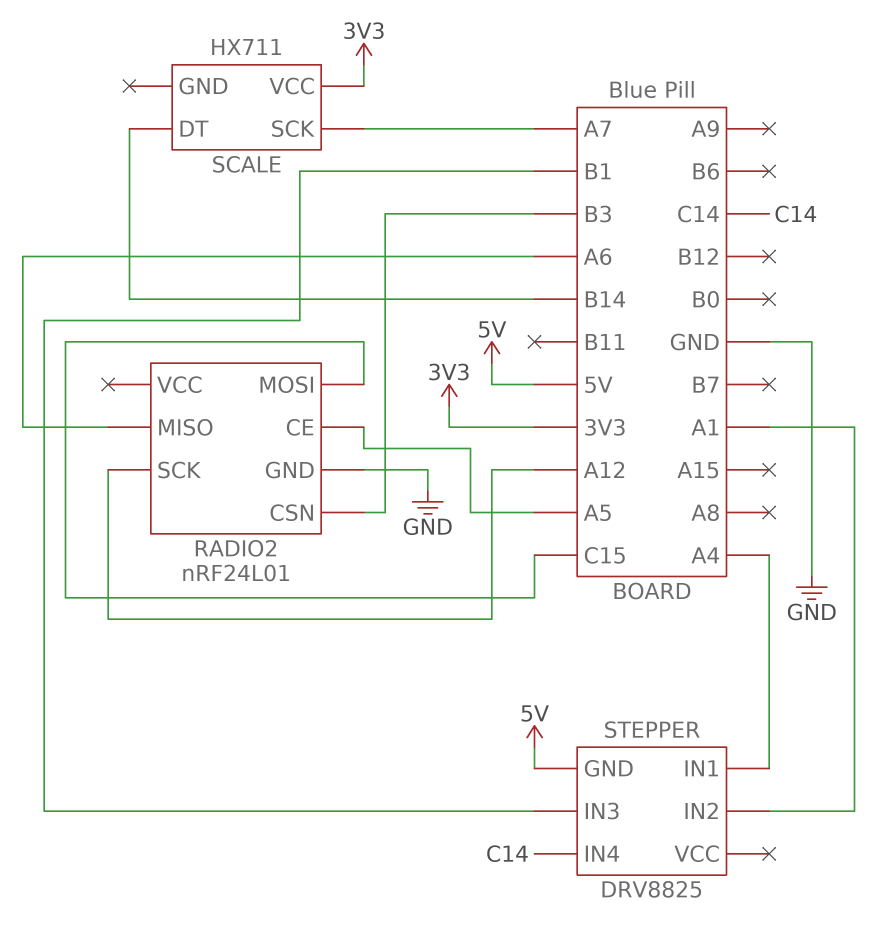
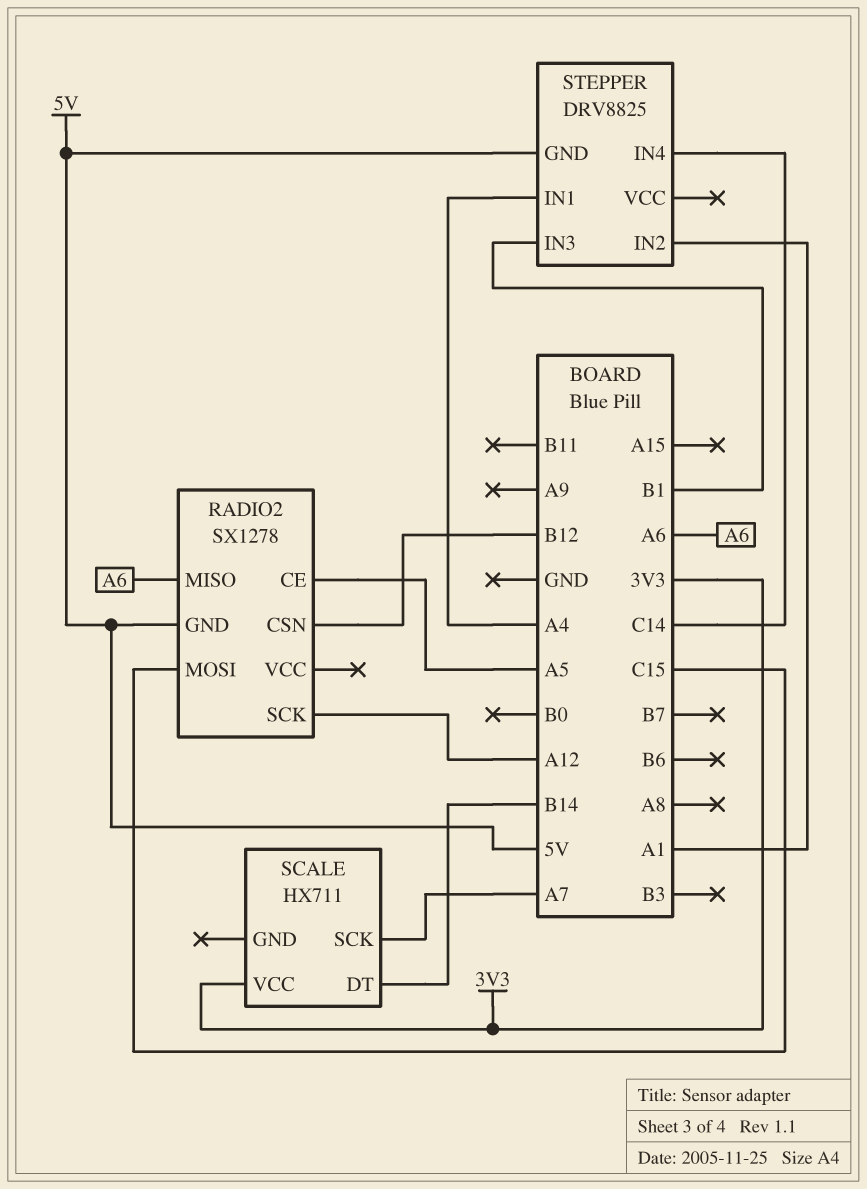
RADIO2: nRF24L01 -> SX1278
RADIO2 pin CSN: B3 -> B12
RADIO2 pin GND: GND -> 5V

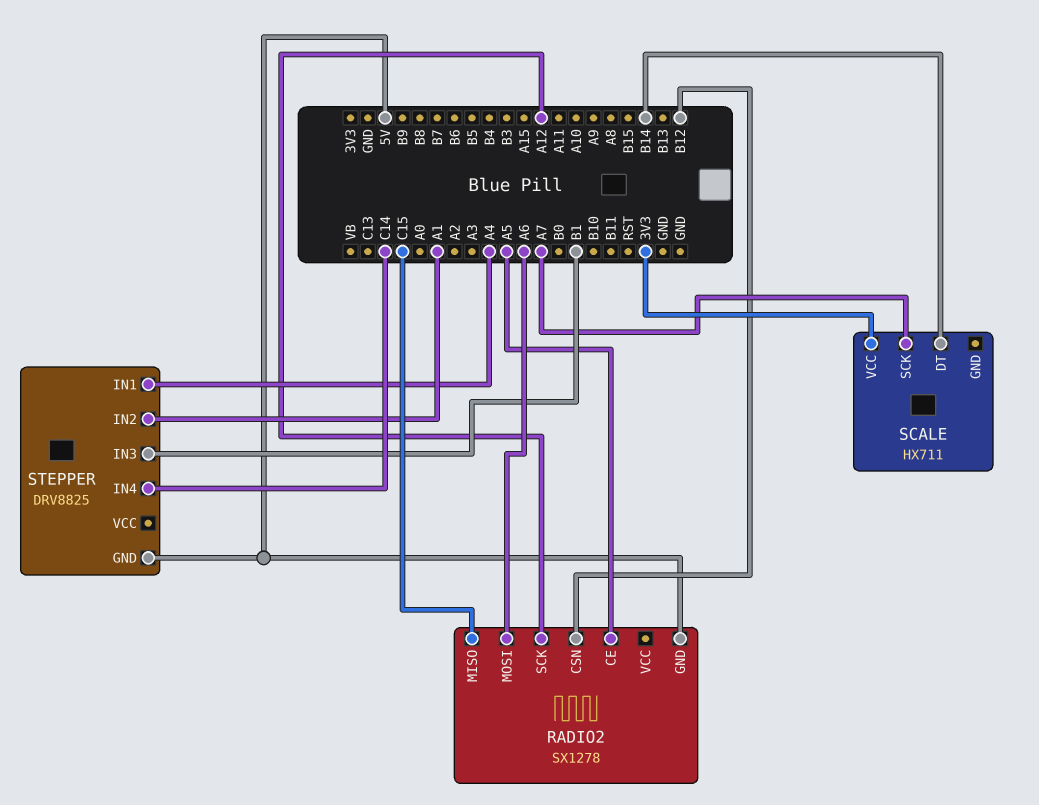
RADIO2 pin MISO: A6 -> C15
RADIO2 pin MOSI: C15 -> A6

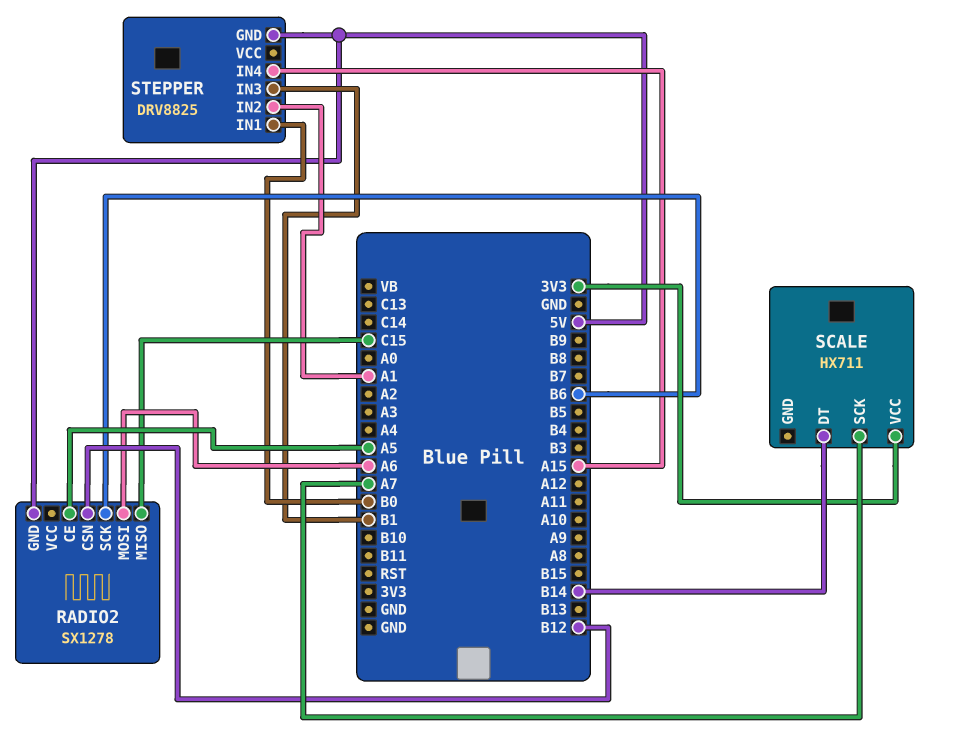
RADIO2 pin SCK: A12 -> B6
STEPPER pin IN1: A4 -> B0
STEPPER pin IN4: C14 -> A15

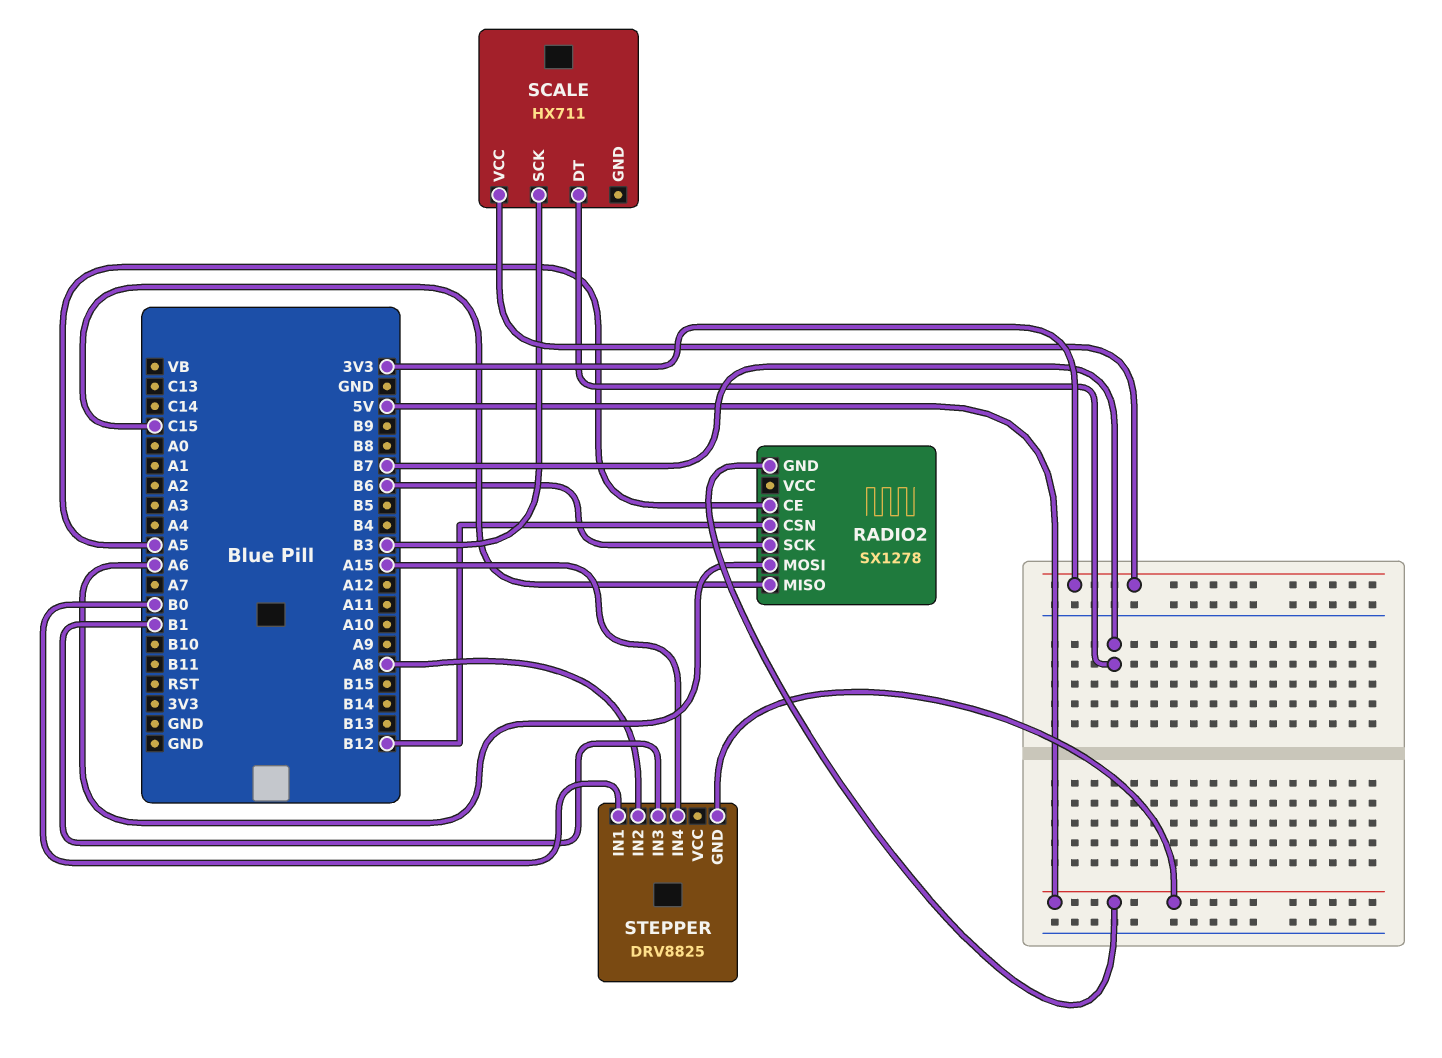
SCALE pin DT: B14 -> B7
SCALE pin SCK: A7 -> B3
STEPPER pin IN2: A1 -> A8

